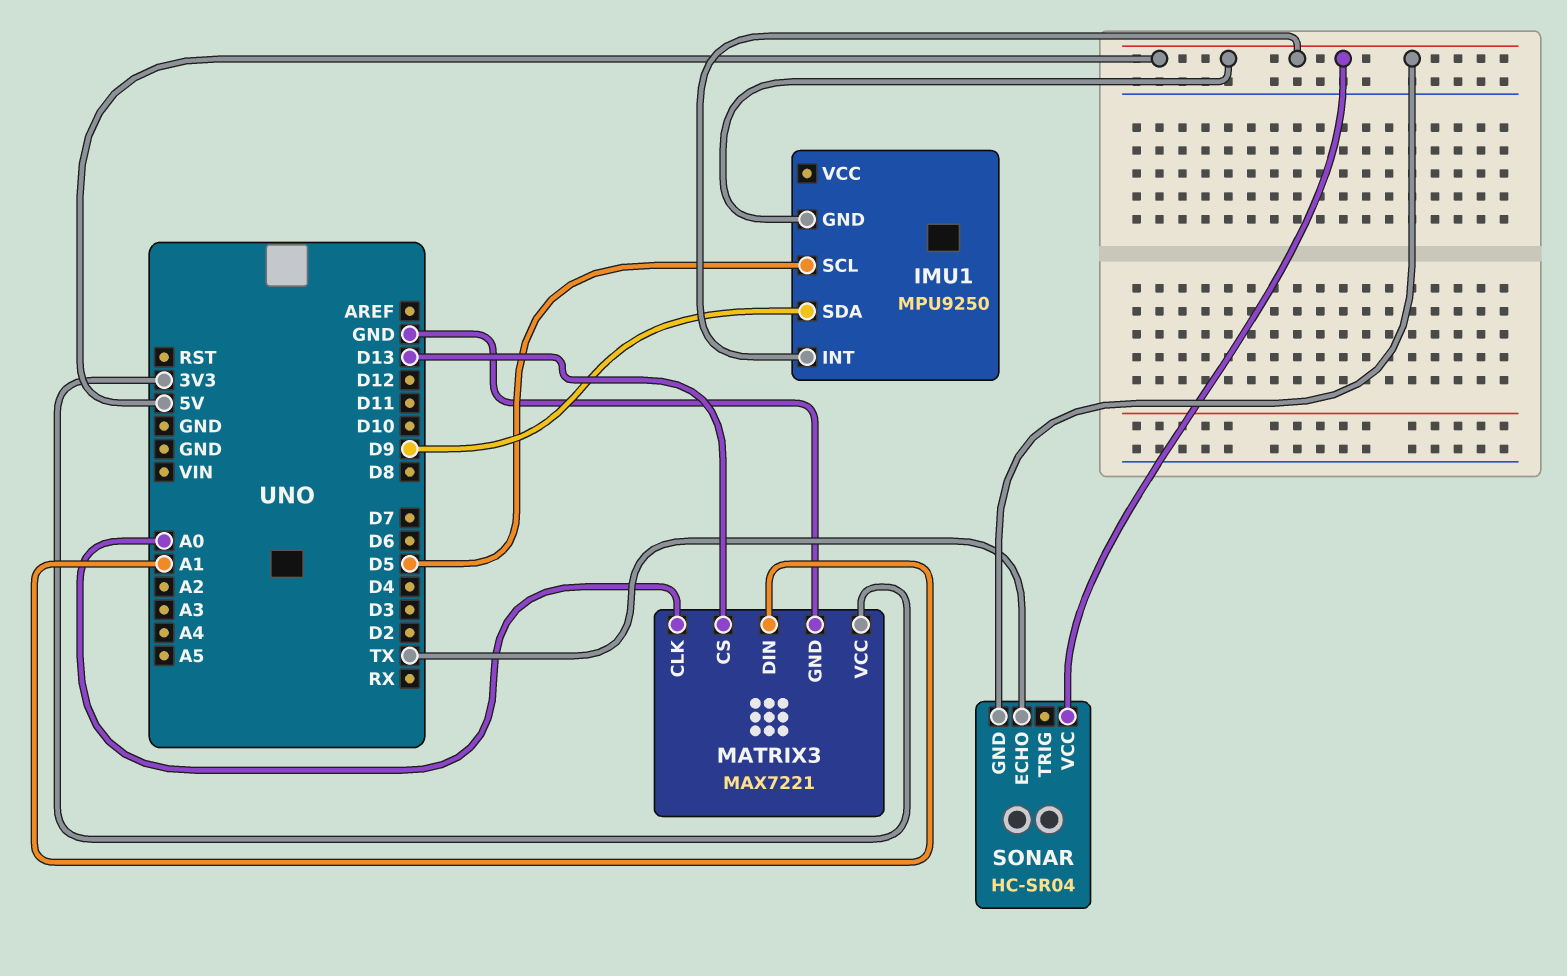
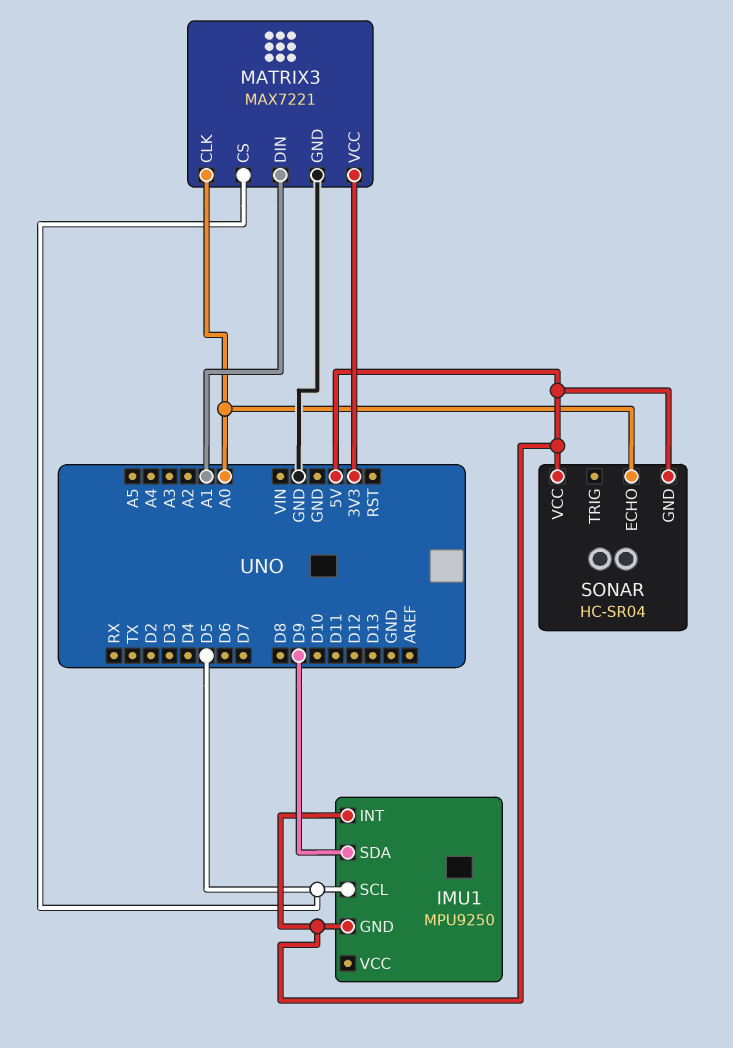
MATRIX3 pin CS: D13 -> D5
SONAR pin ECHO: TX -> A0

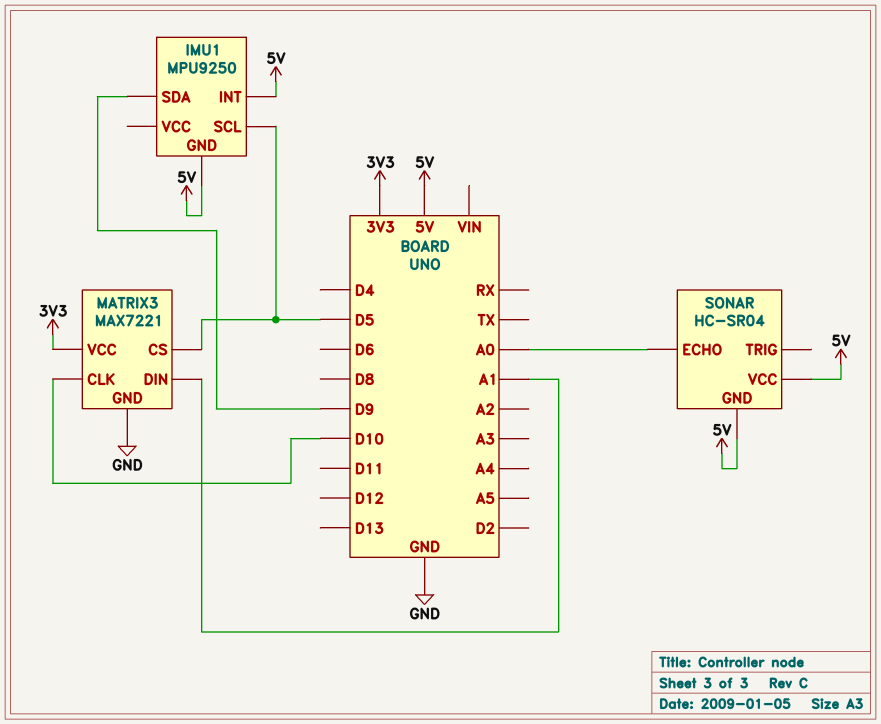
MATRIX3 pin CLK: A0 -> D10

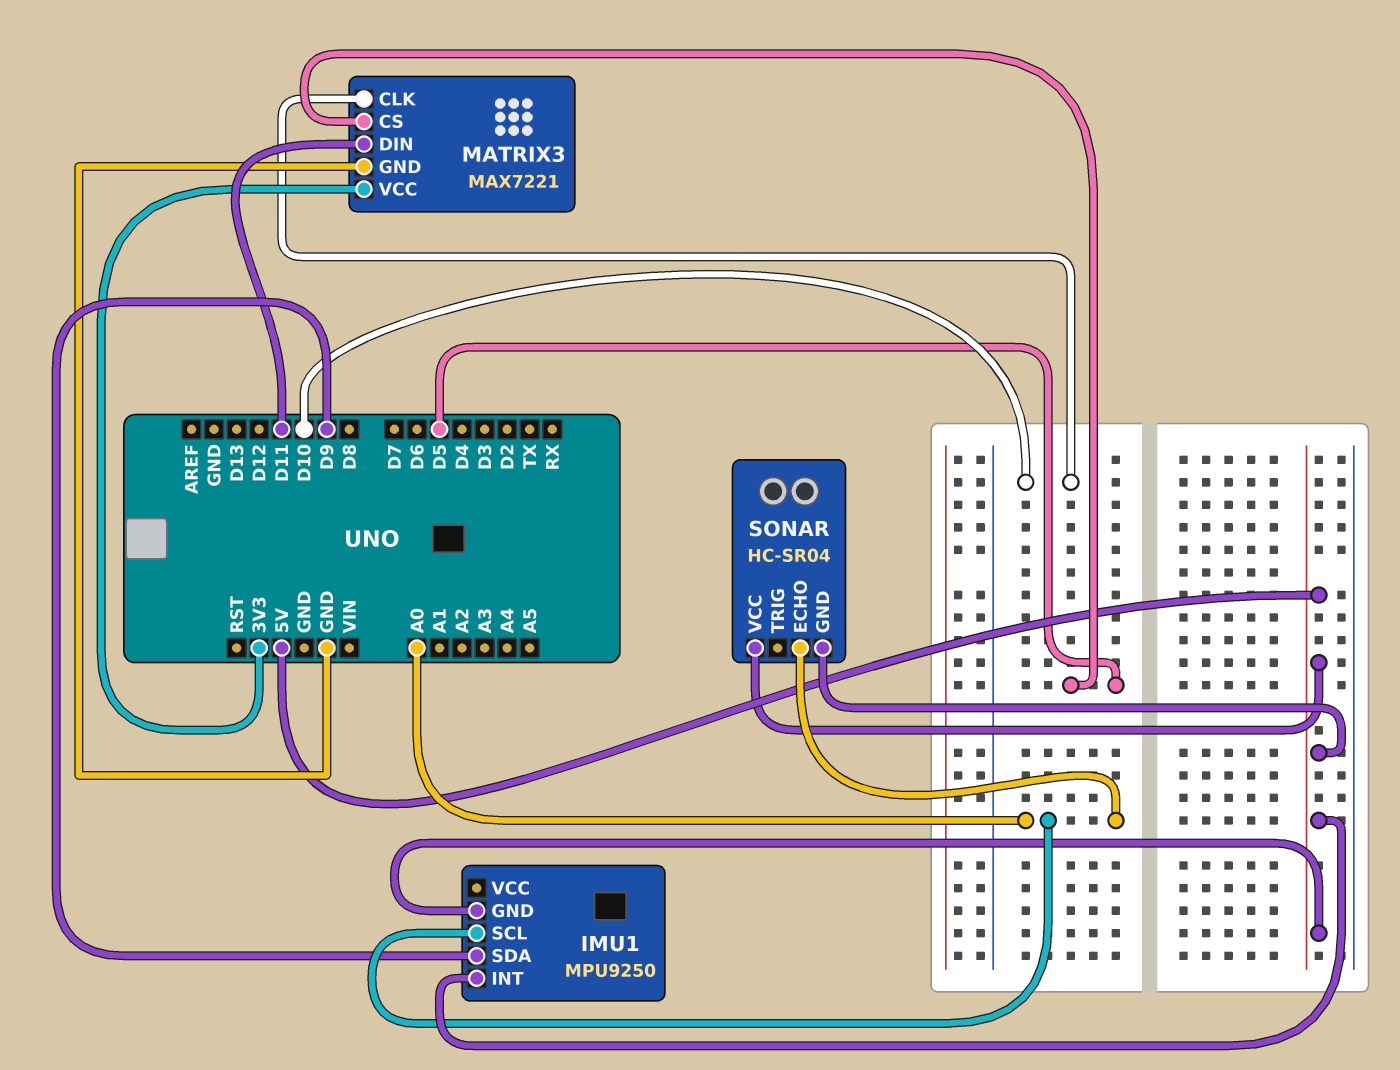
IMU1 pin SCL: D5 -> A0
MATRIX3 pin DIN: A1 -> D11

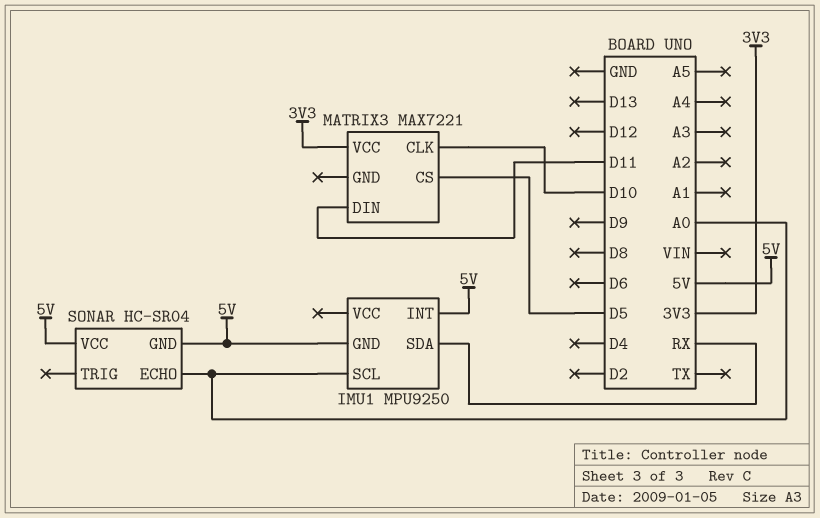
IMU1 pin SDA: D9 -> RX
MATRIX3 pin GND: GND -> none

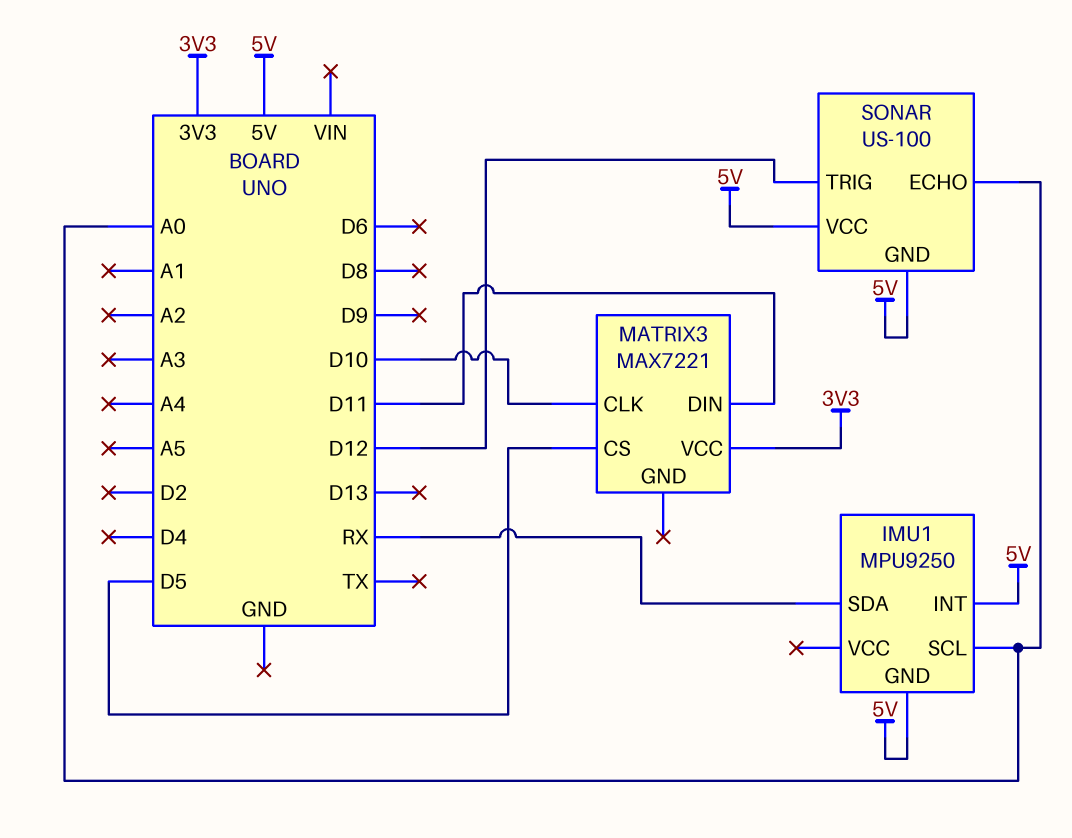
SONAR: HC-SR04 -> US-100
SONAR pin TRIG: none -> D12

